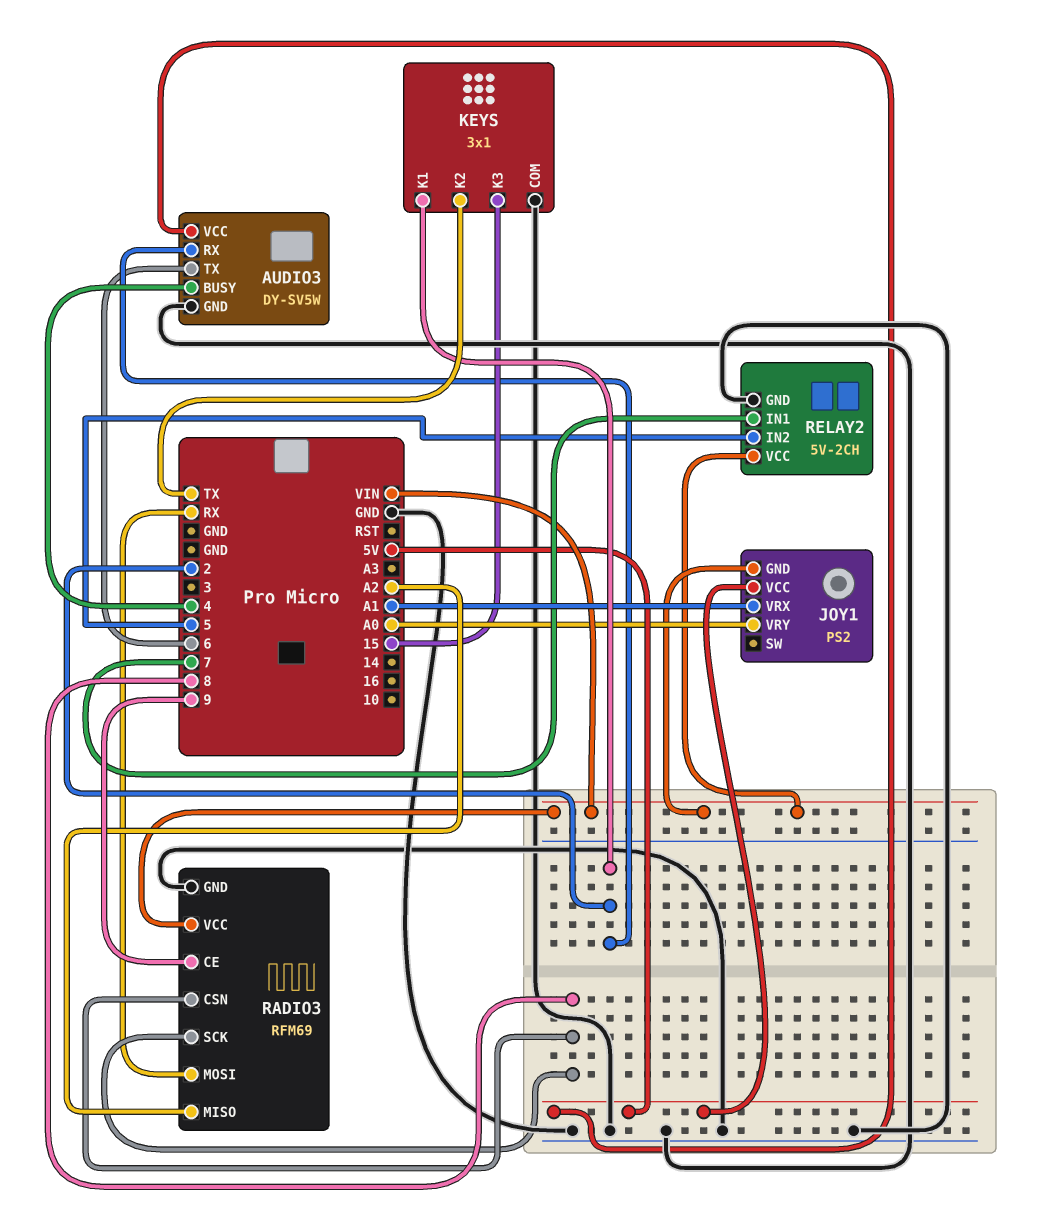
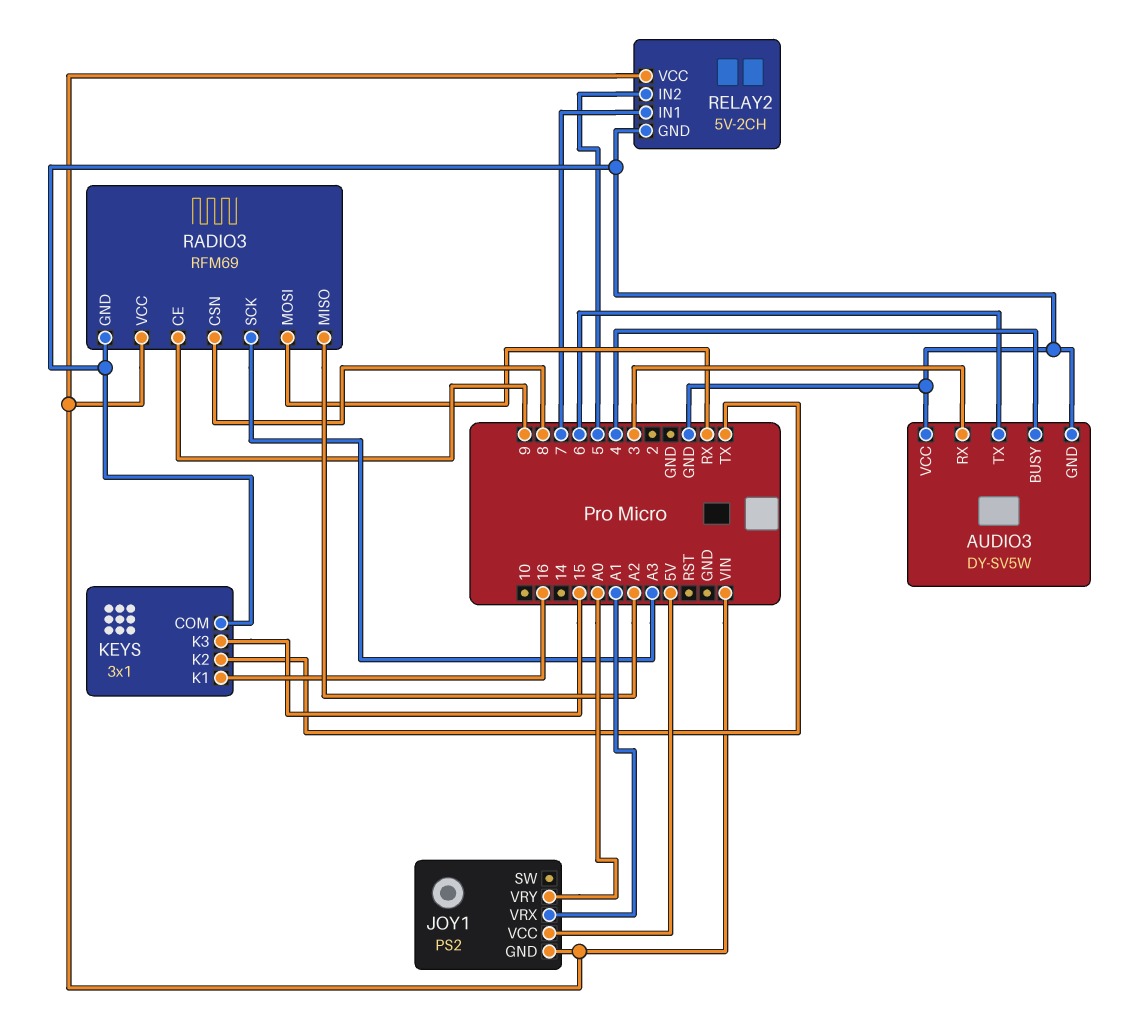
AUDIO3 pin RX: 2 -> 3
AUDIO3 pin VCC: 5V -> GND
KEYS pin K1: 2 -> 16
RADIO3 pin SCK: 8 -> A3

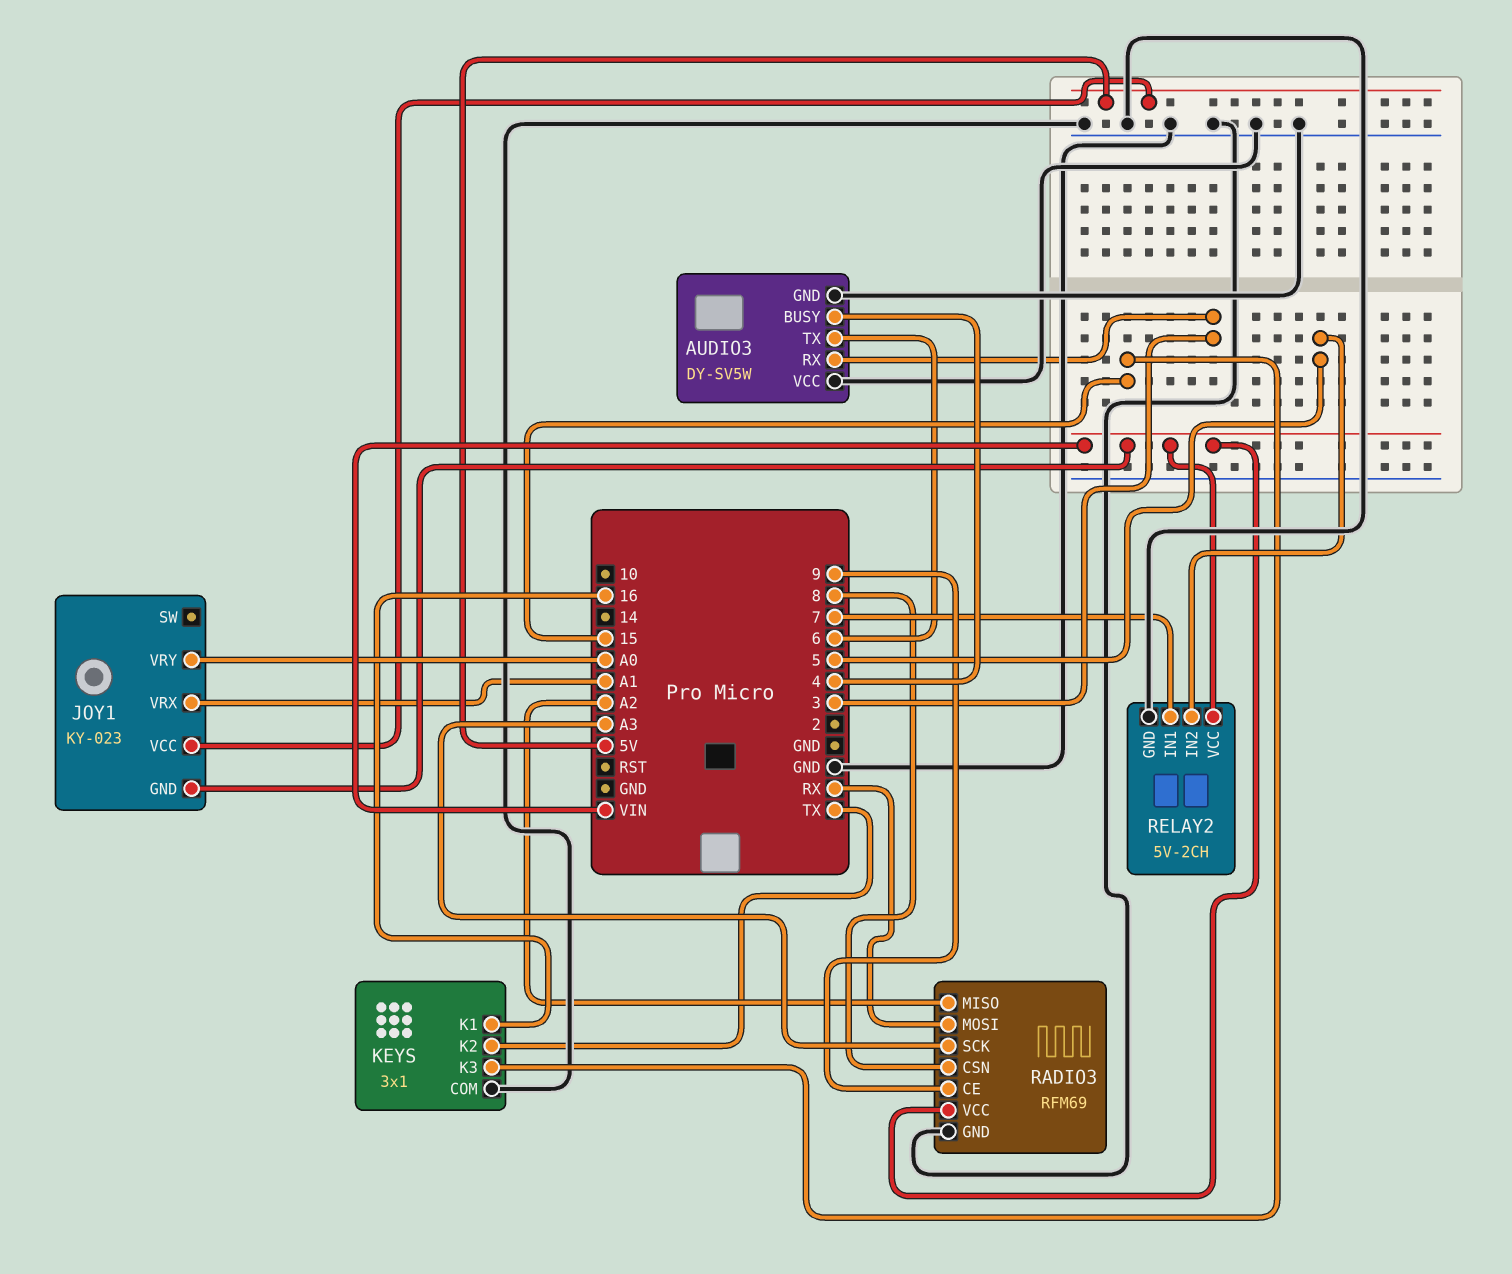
JOY1: PS2 -> KY-023

